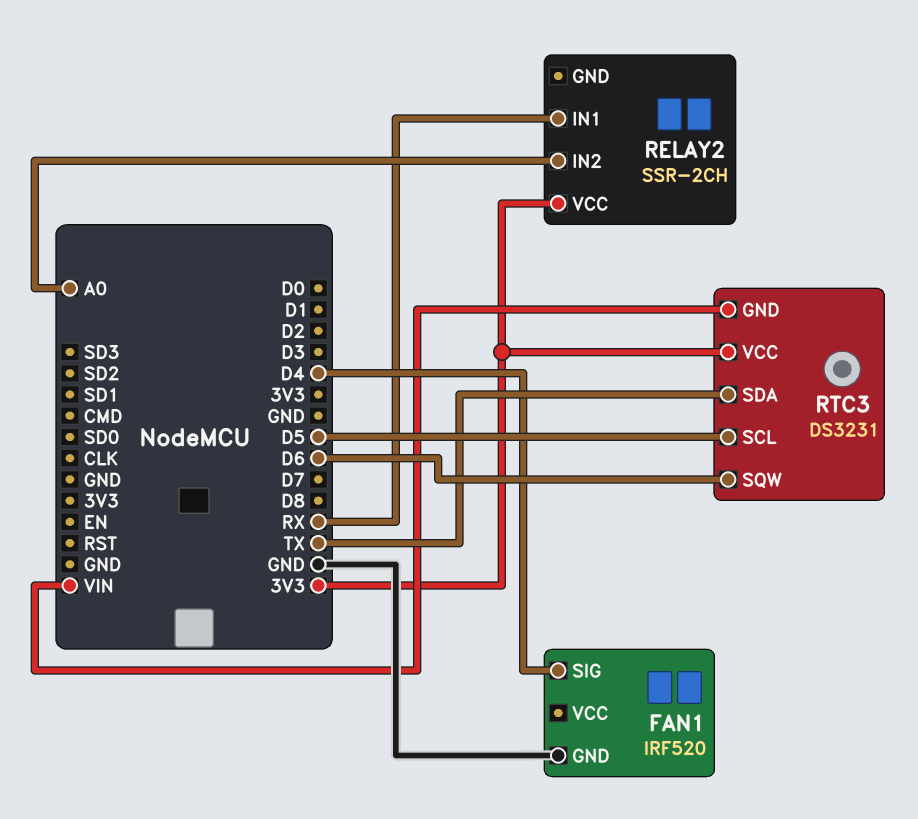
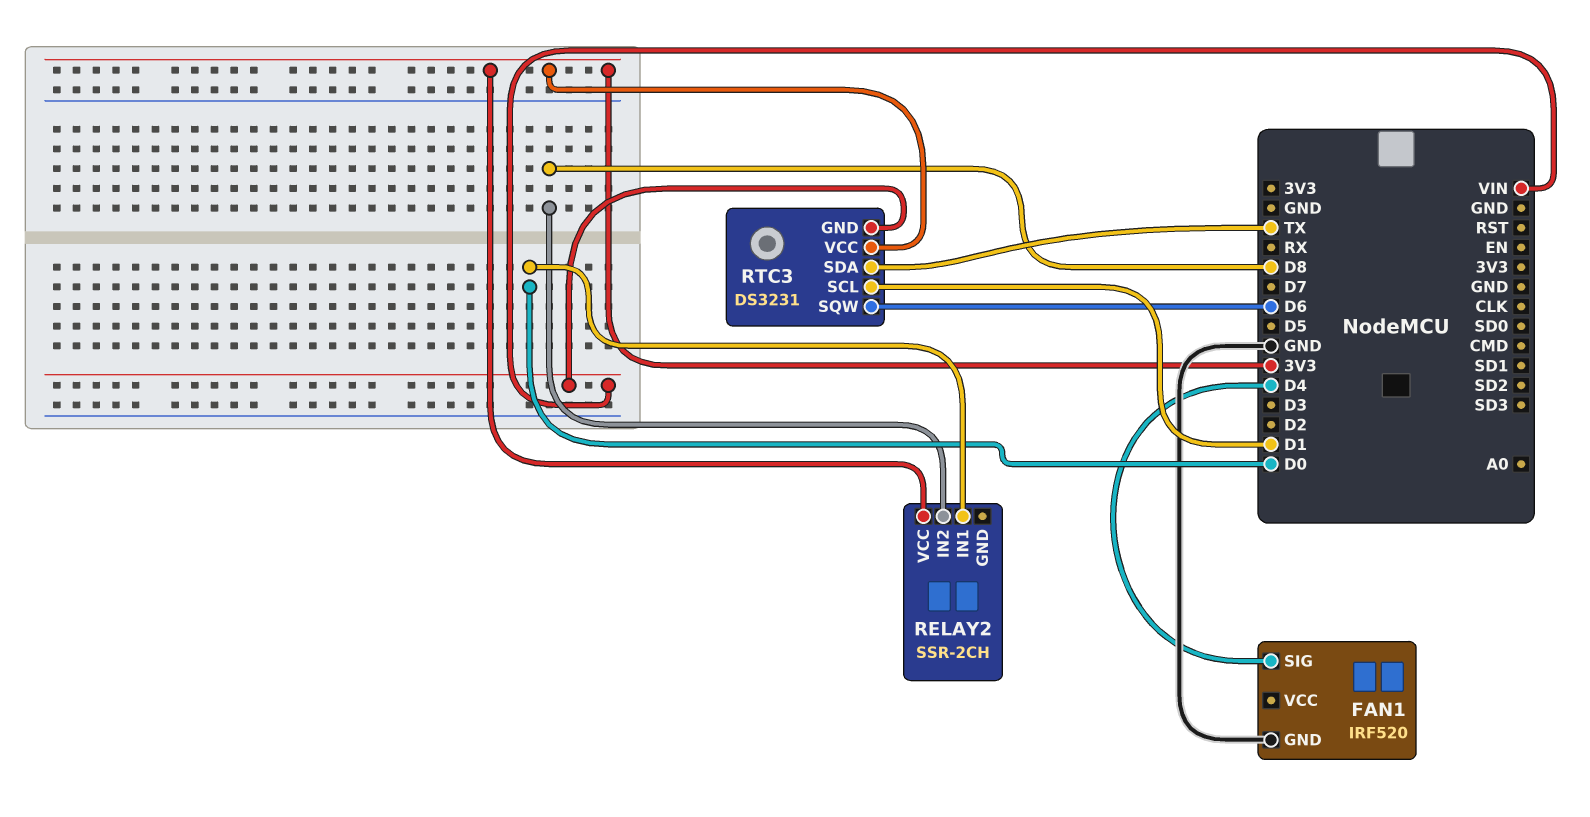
RELAY2 pin IN1: RX -> D0
RELAY2 pin IN2: A0 -> D8
RTC3 pin SCL: D5 -> D1

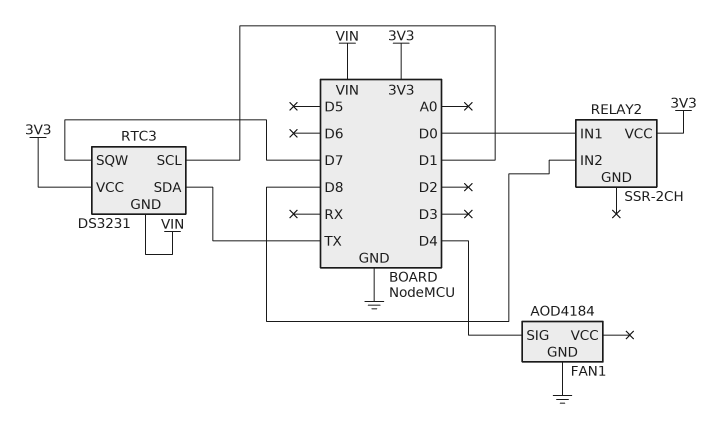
FAN1: IRF520 -> AOD4184
RTC3 pin SQW: D6 -> D7

